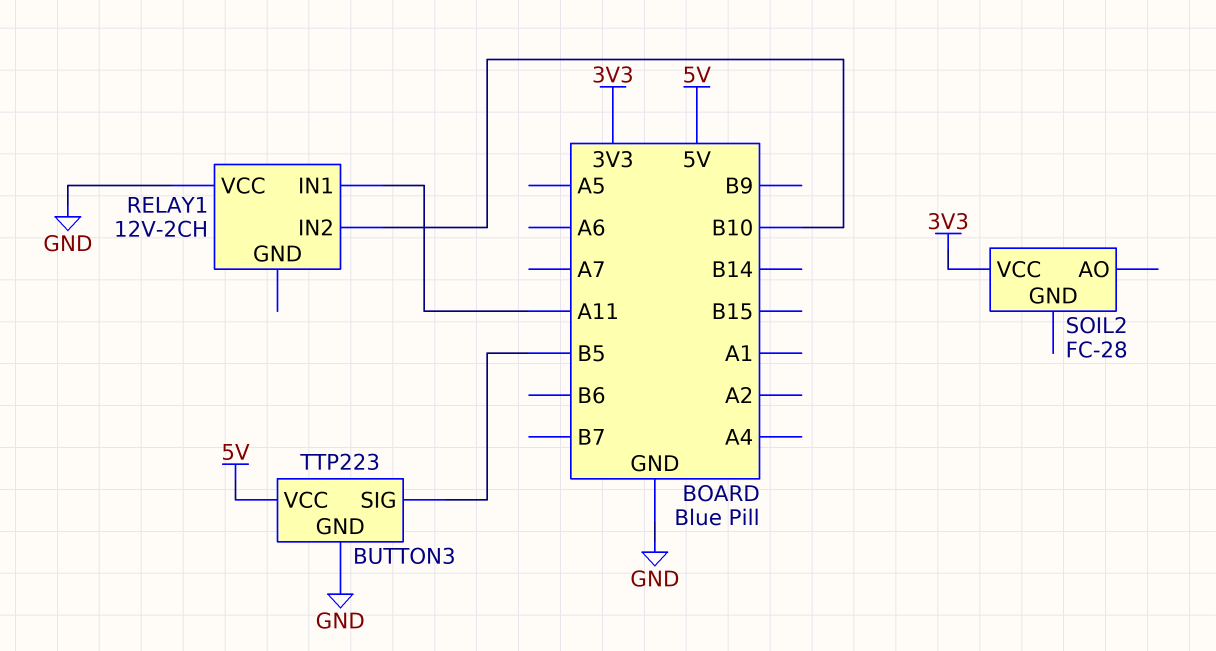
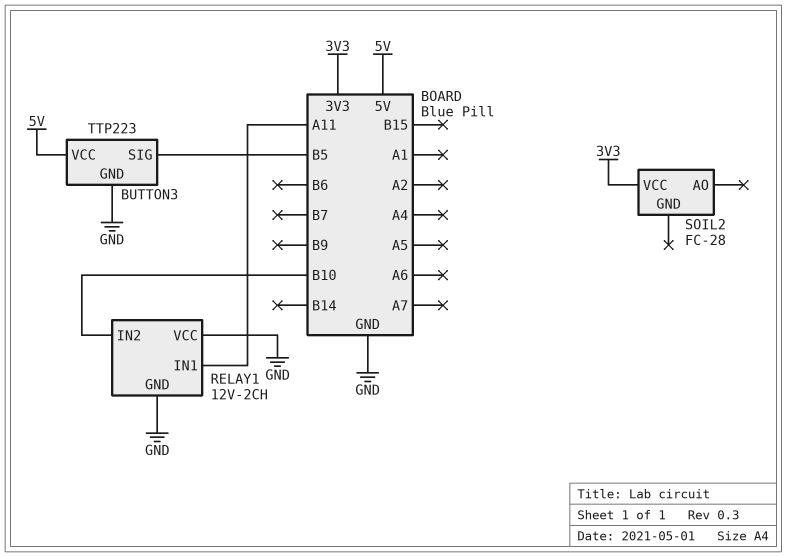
RELAY1 pin GND: none -> GND

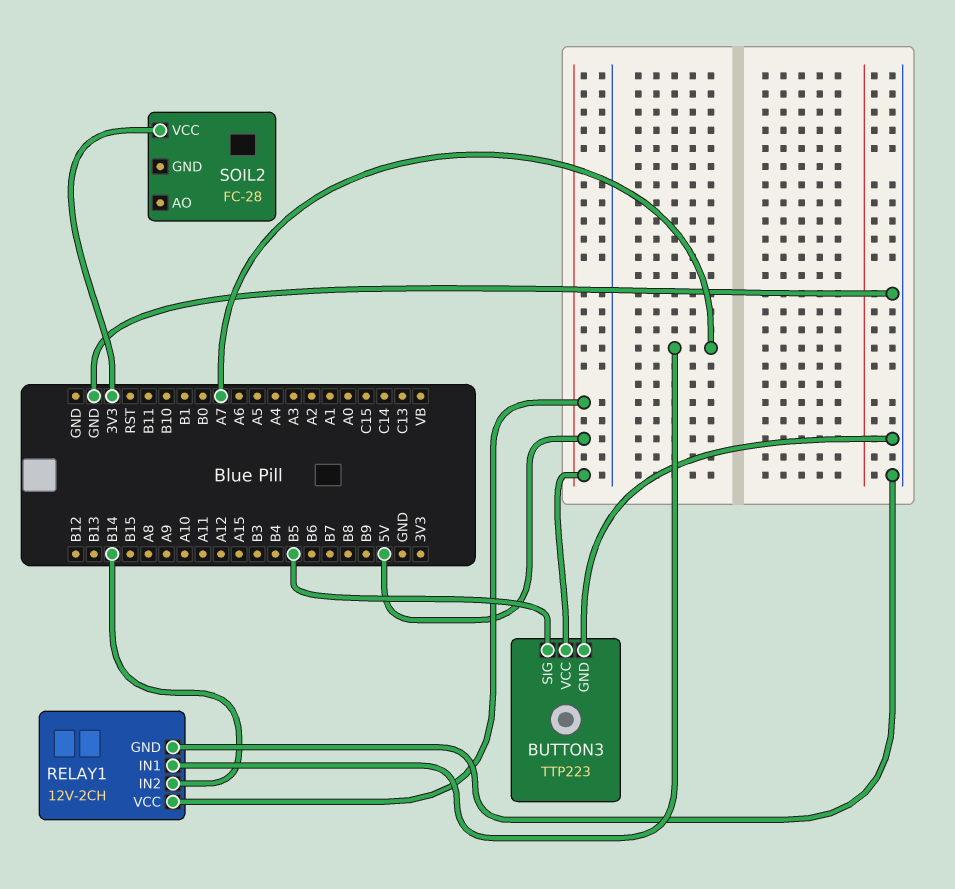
RELAY1 pin IN1: A11 -> A7
RELAY1 pin IN2: B10 -> B14
RELAY1 pin VCC: GND -> 5V

